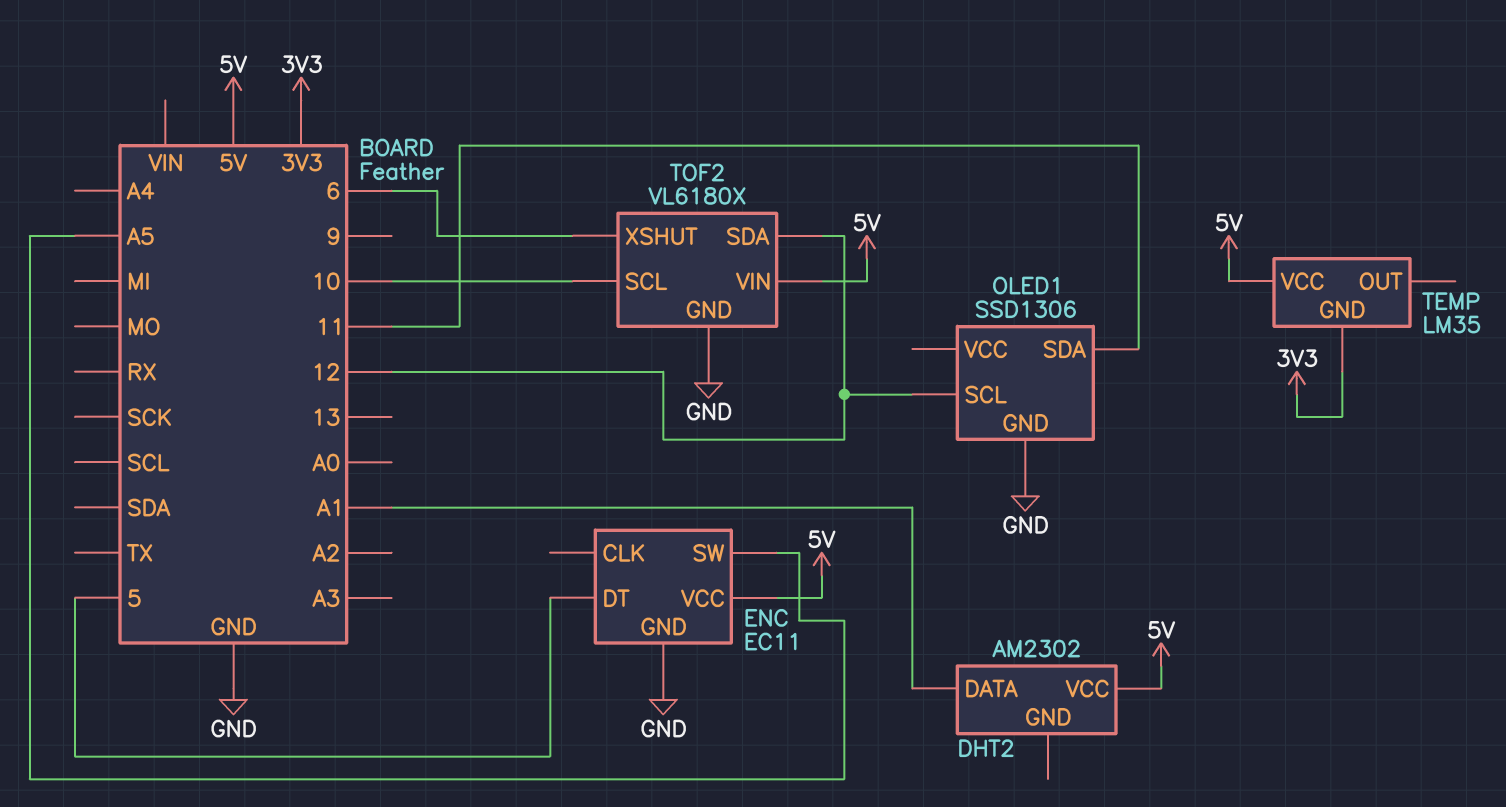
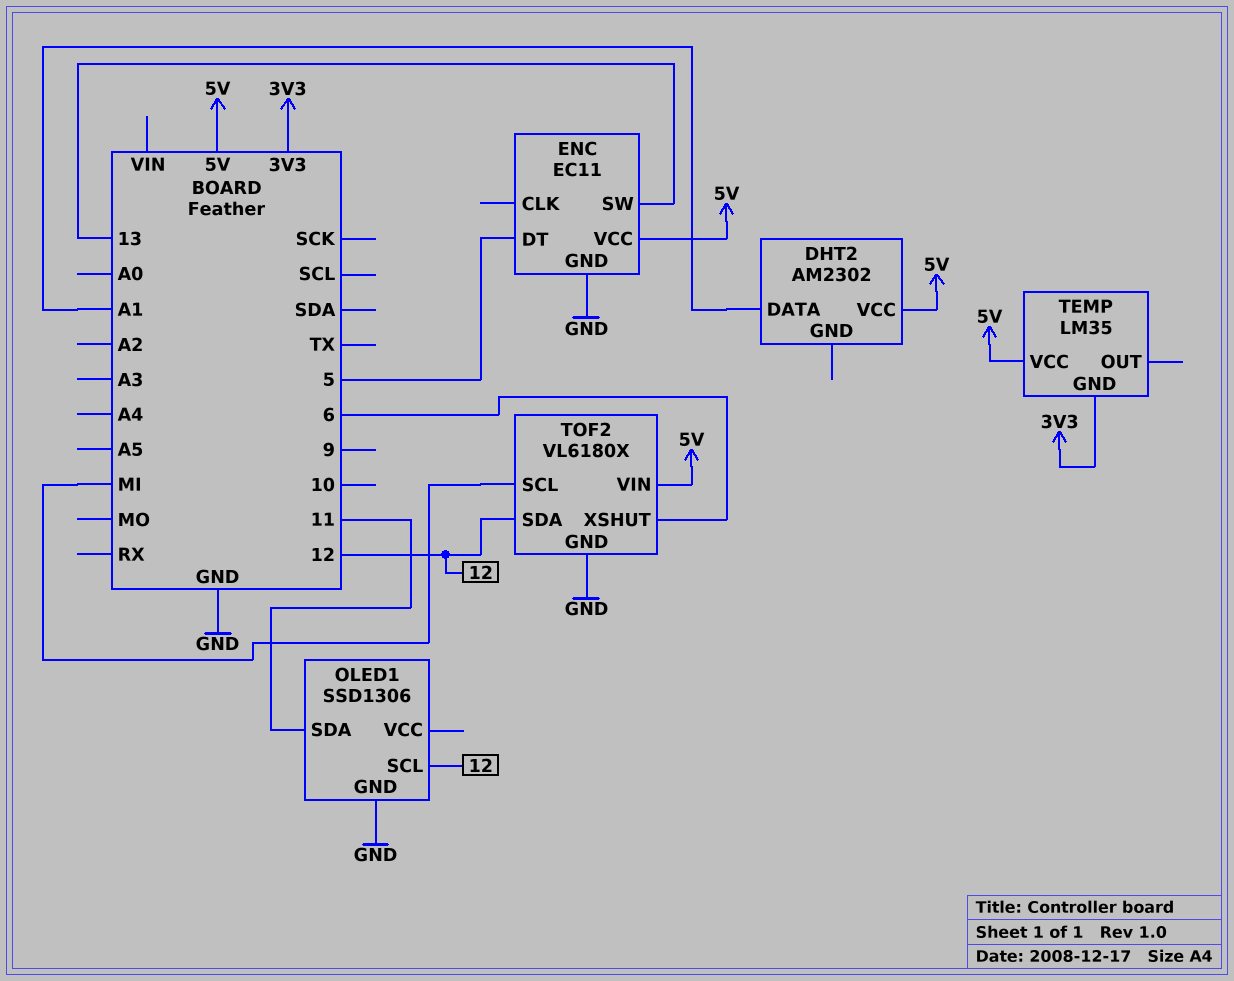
ENC pin SW: A5 -> 13
TOF2 pin SCL: 10 -> MI

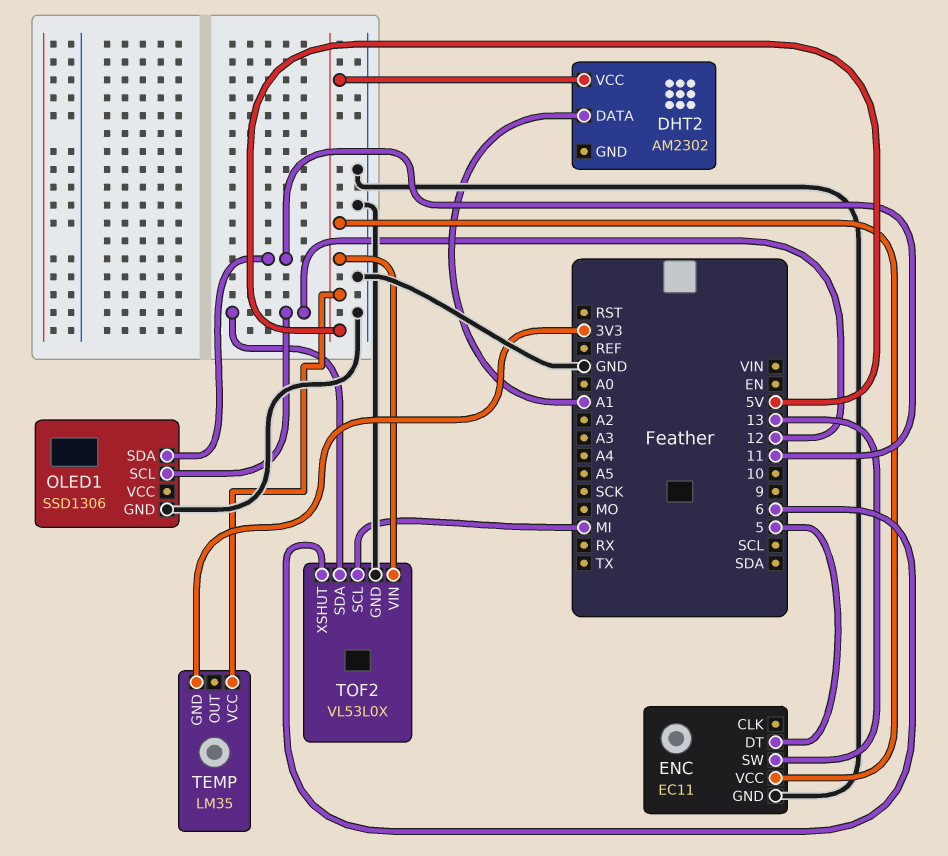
TOF2: VL6180X -> VL53L0X

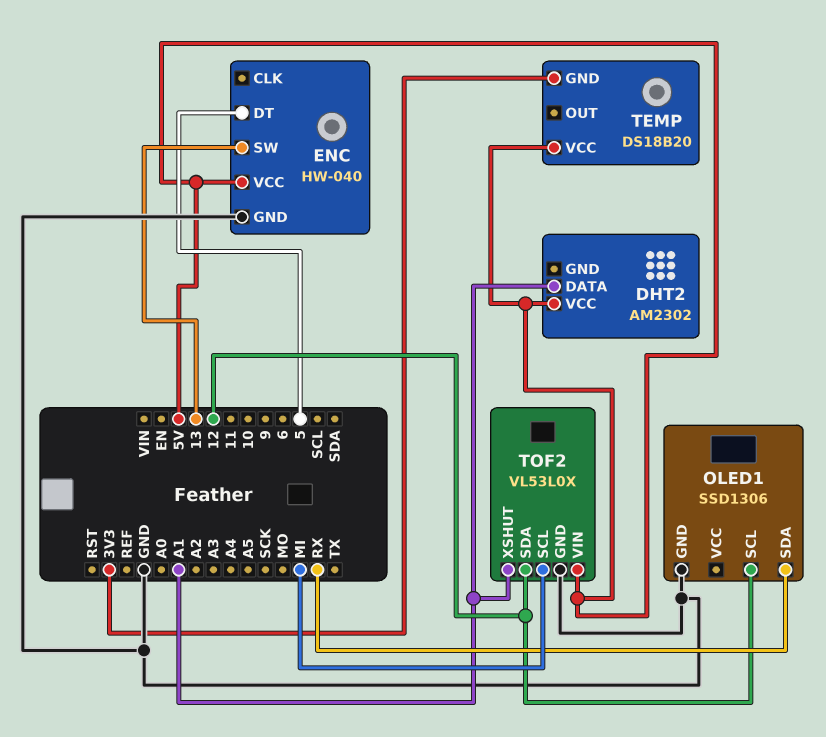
ENC: EC11 -> HW-040
OLED1 pin SDA: 11 -> RX
TEMP: LM35 -> DS18B20
TOF2 pin XSHUT: 6 -> A1

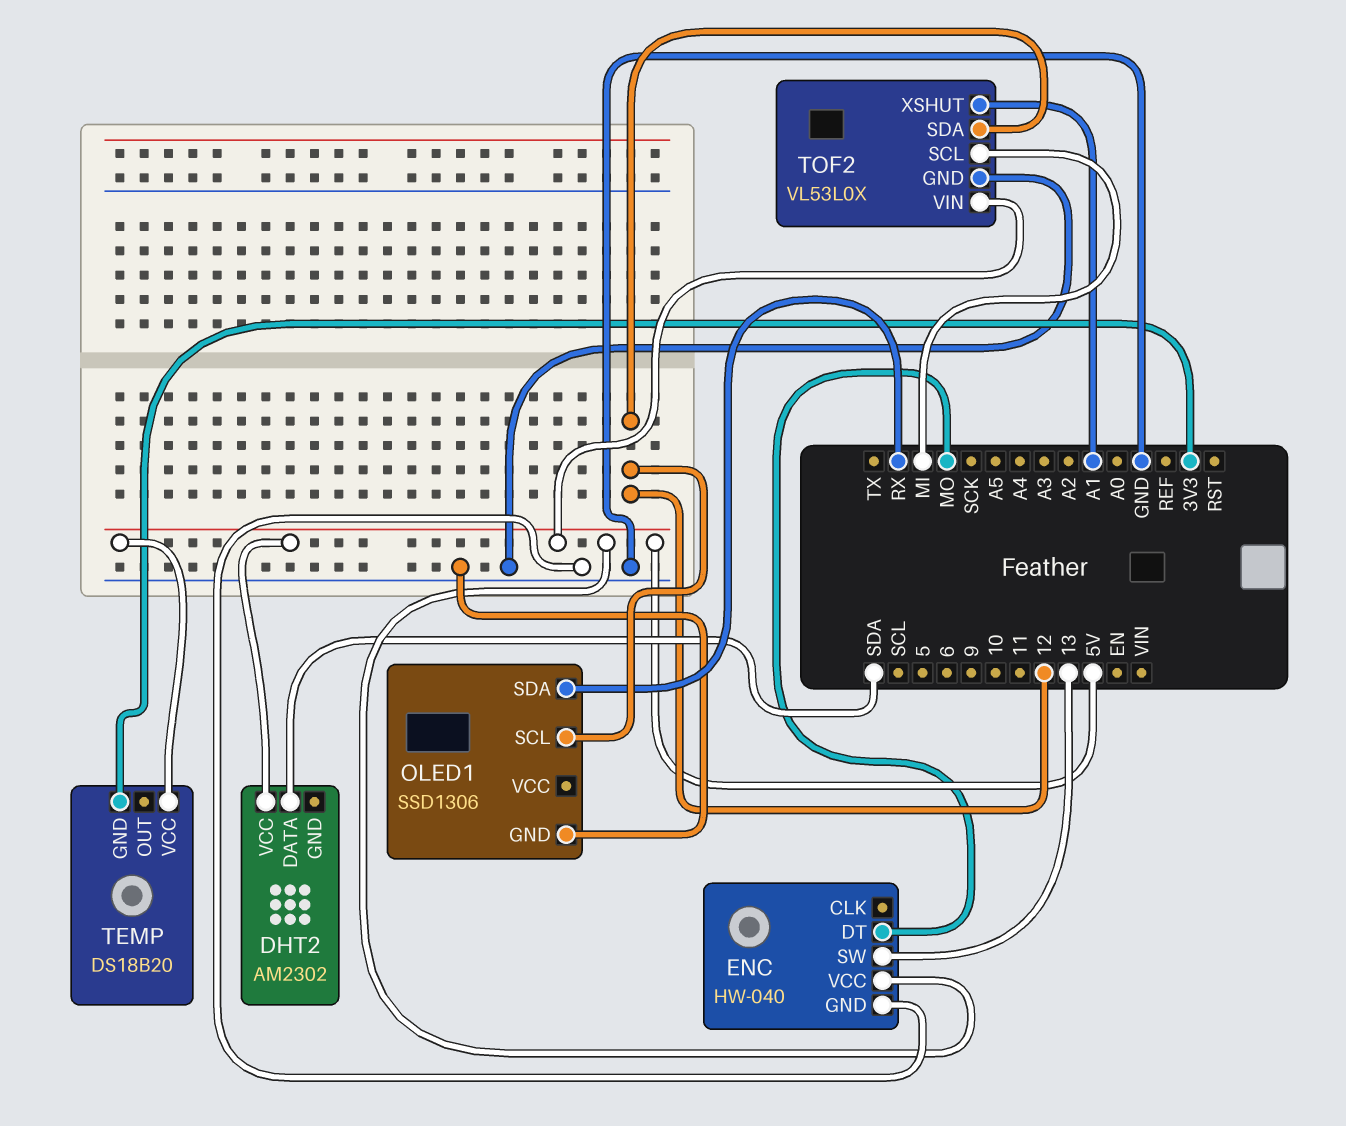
DHT2 pin DATA: A1 -> SDA
ENC pin DT: 5 -> MO

